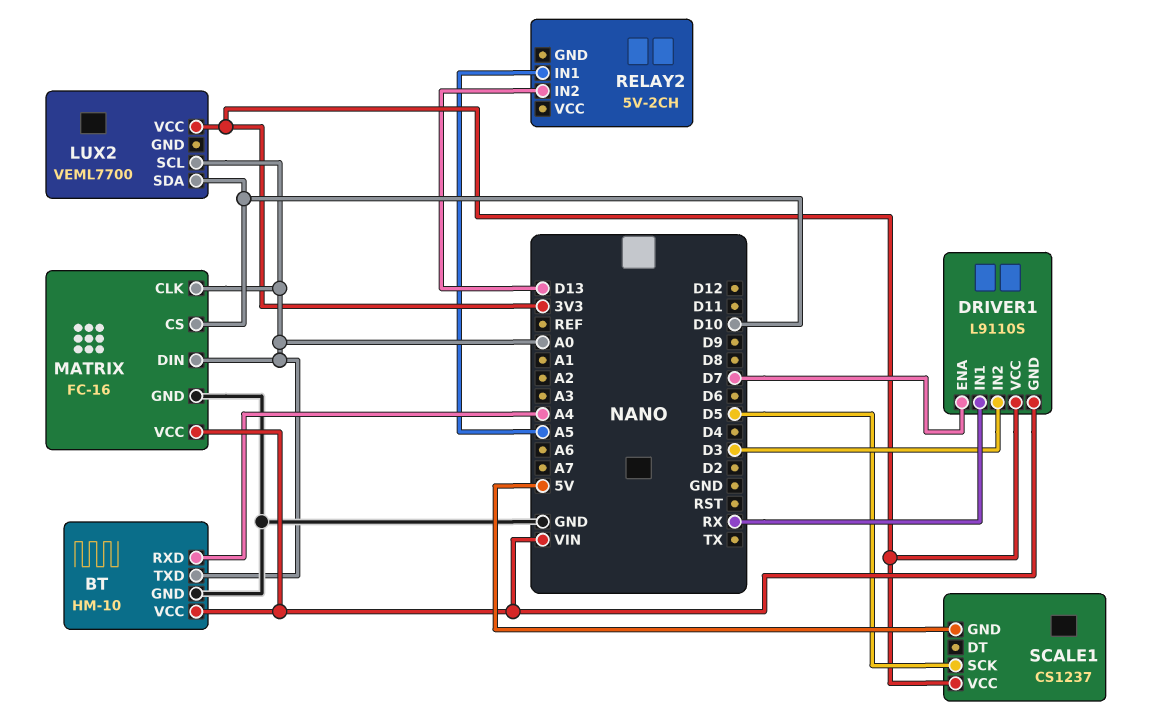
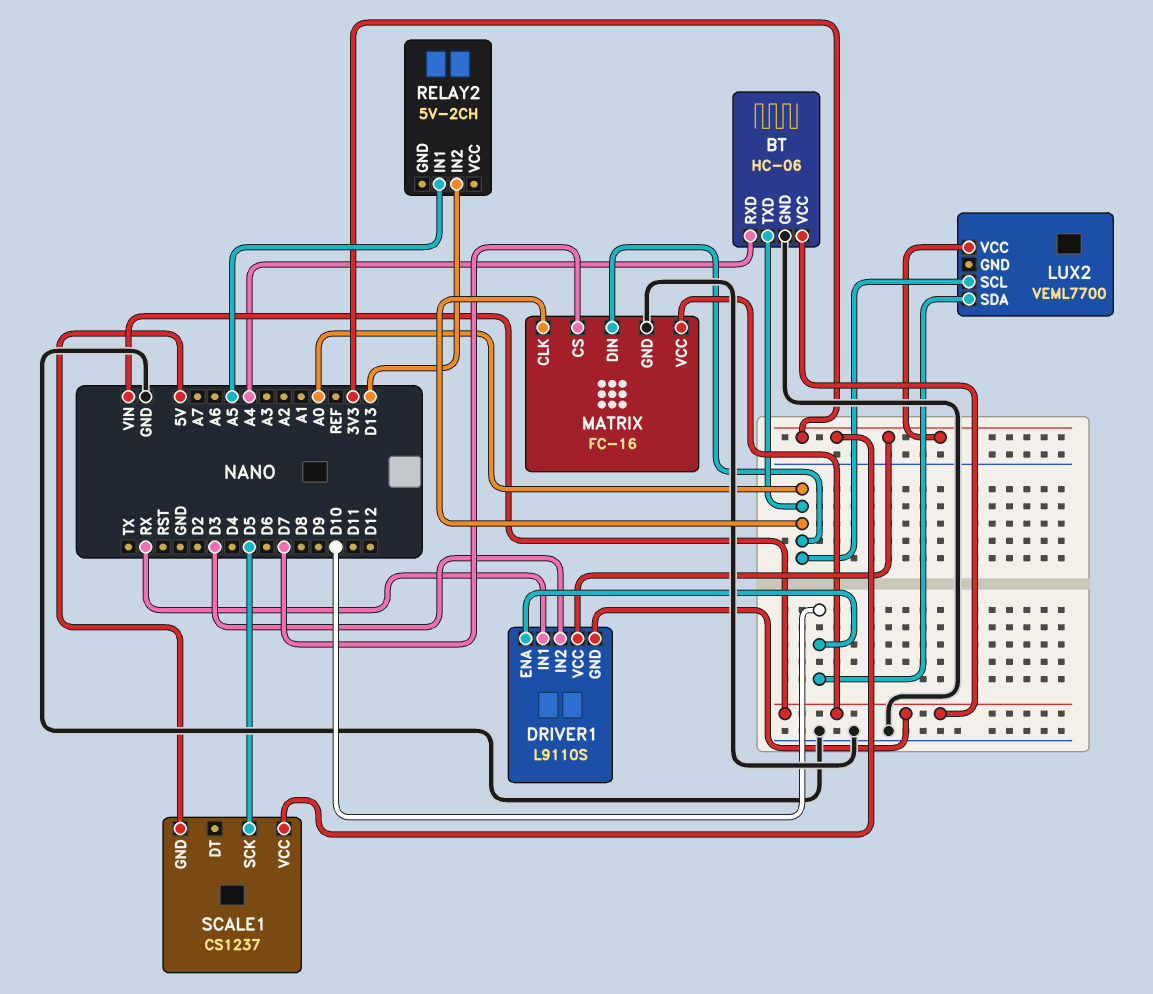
BT: HM-10 -> HC-06
DRIVER1 pin ENA: D7 -> D10
MATRIX pin CS: D10 -> D7

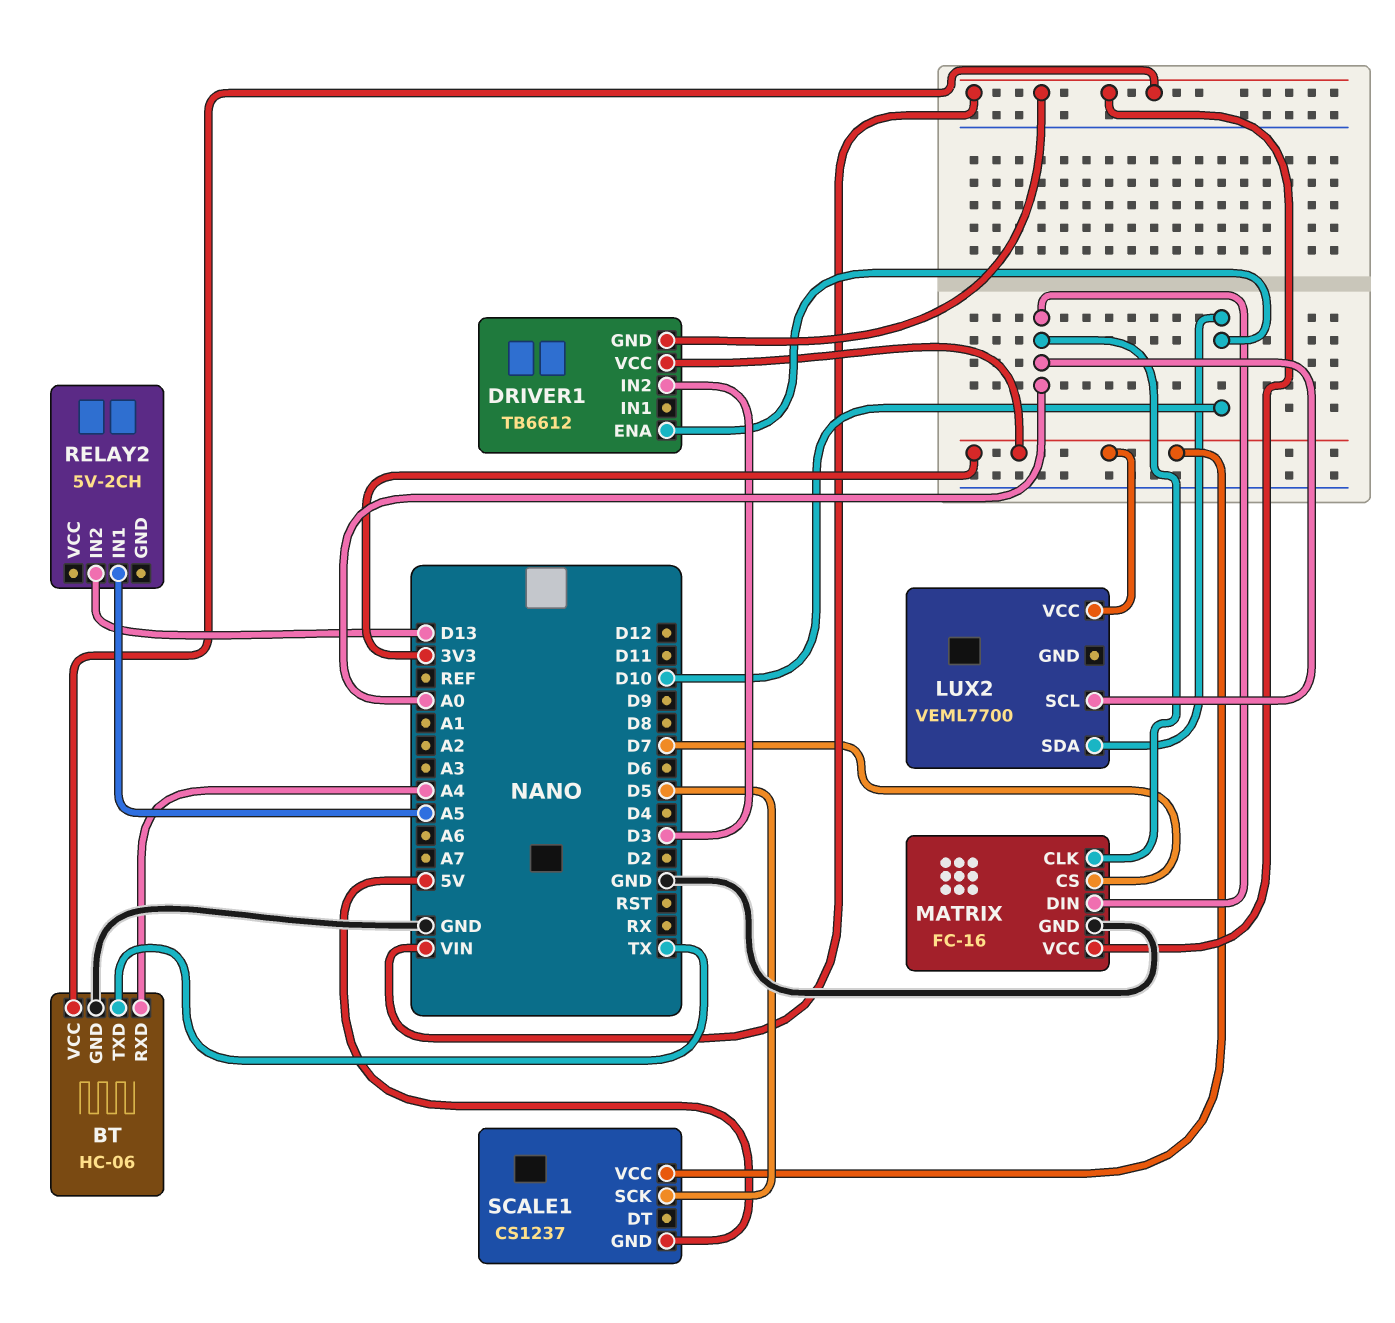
BT pin TXD: A0 -> TX
DRIVER1: L9110S -> TB6612
DRIVER1 pin IN1: RX -> none

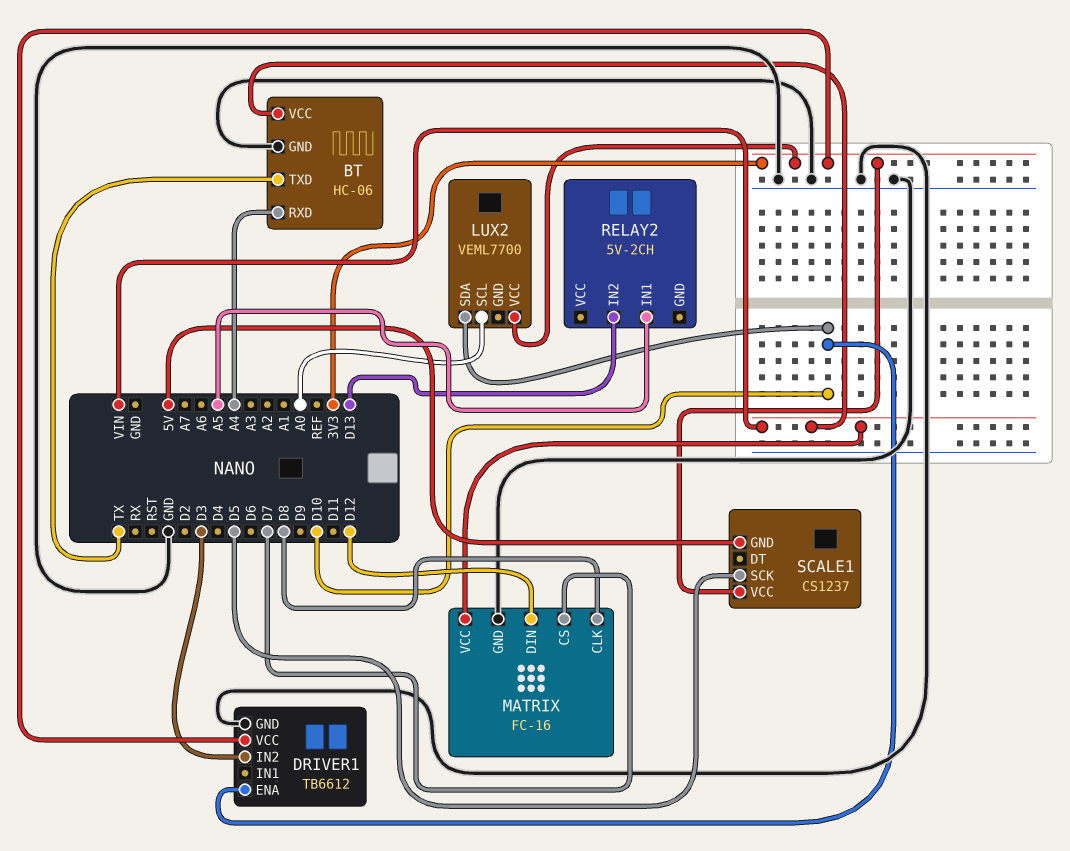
DRIVER1 pin GND: VIN -> GND
MATRIX pin CLK: A0 -> D8
MATRIX pin DIN: A0 -> D12

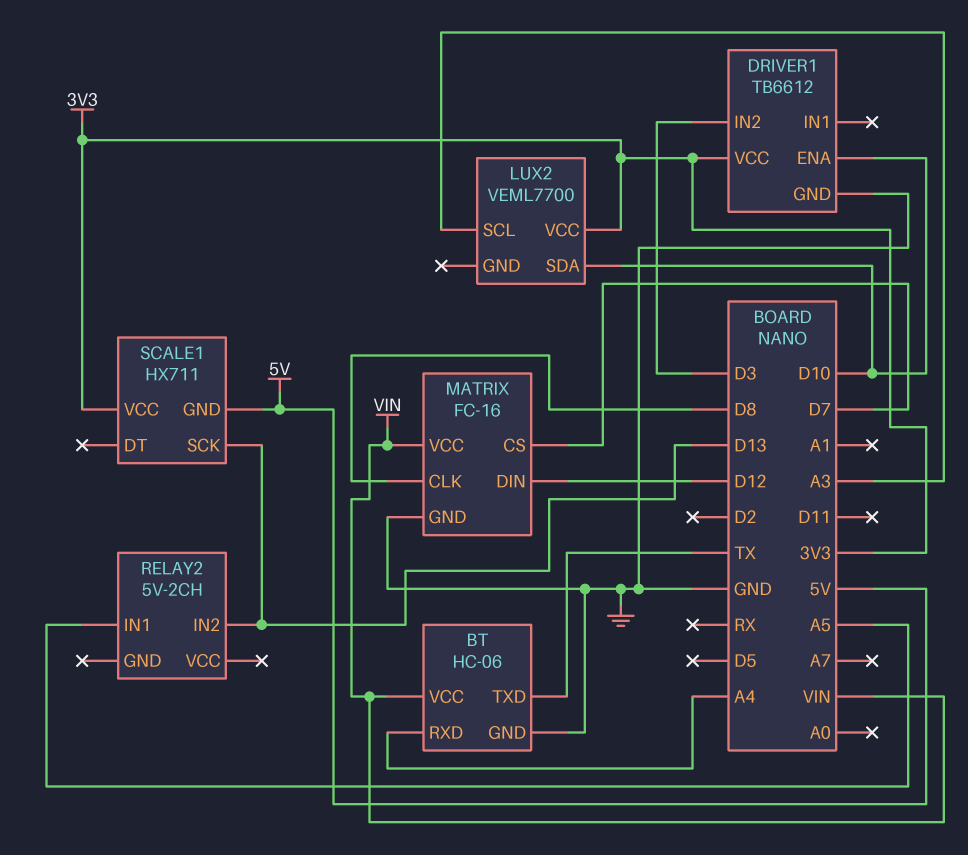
LUX2 pin SCL: A0 -> A3
SCALE1: CS1237 -> HX711
SCALE1 pin SCK: D5 -> D13

